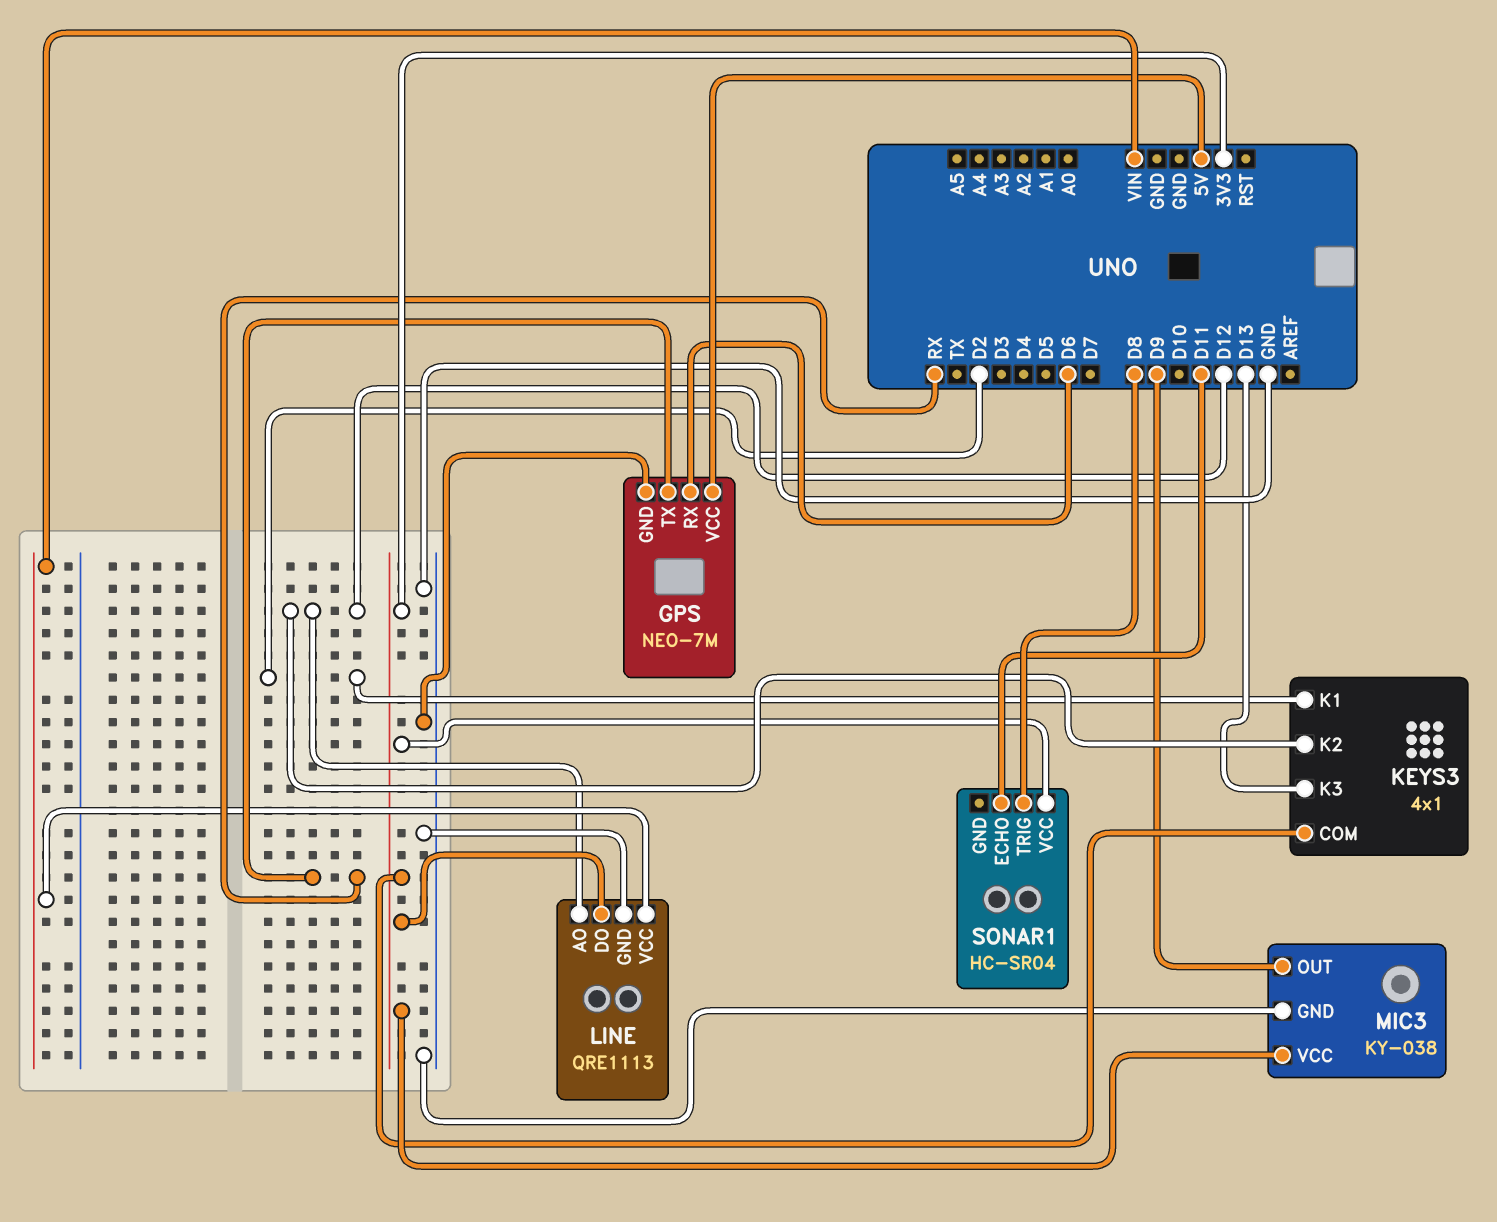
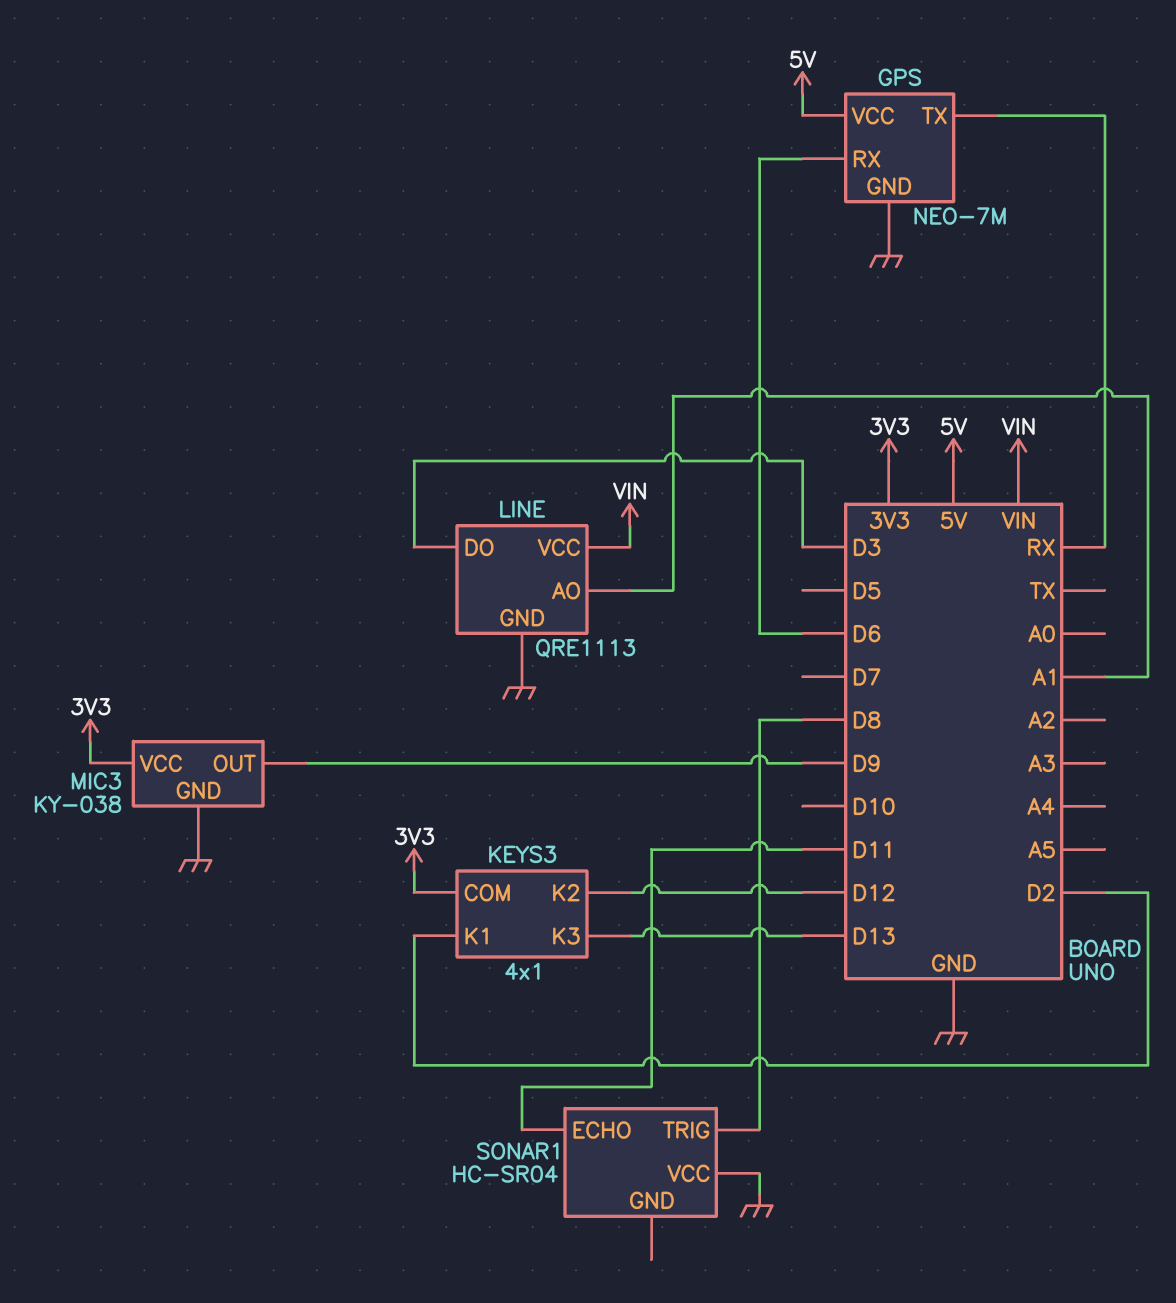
LINE pin AO: D12 -> A1
LINE pin DO: 3V3 -> D3
SONAR1 pin VCC: 3V3 -> GND

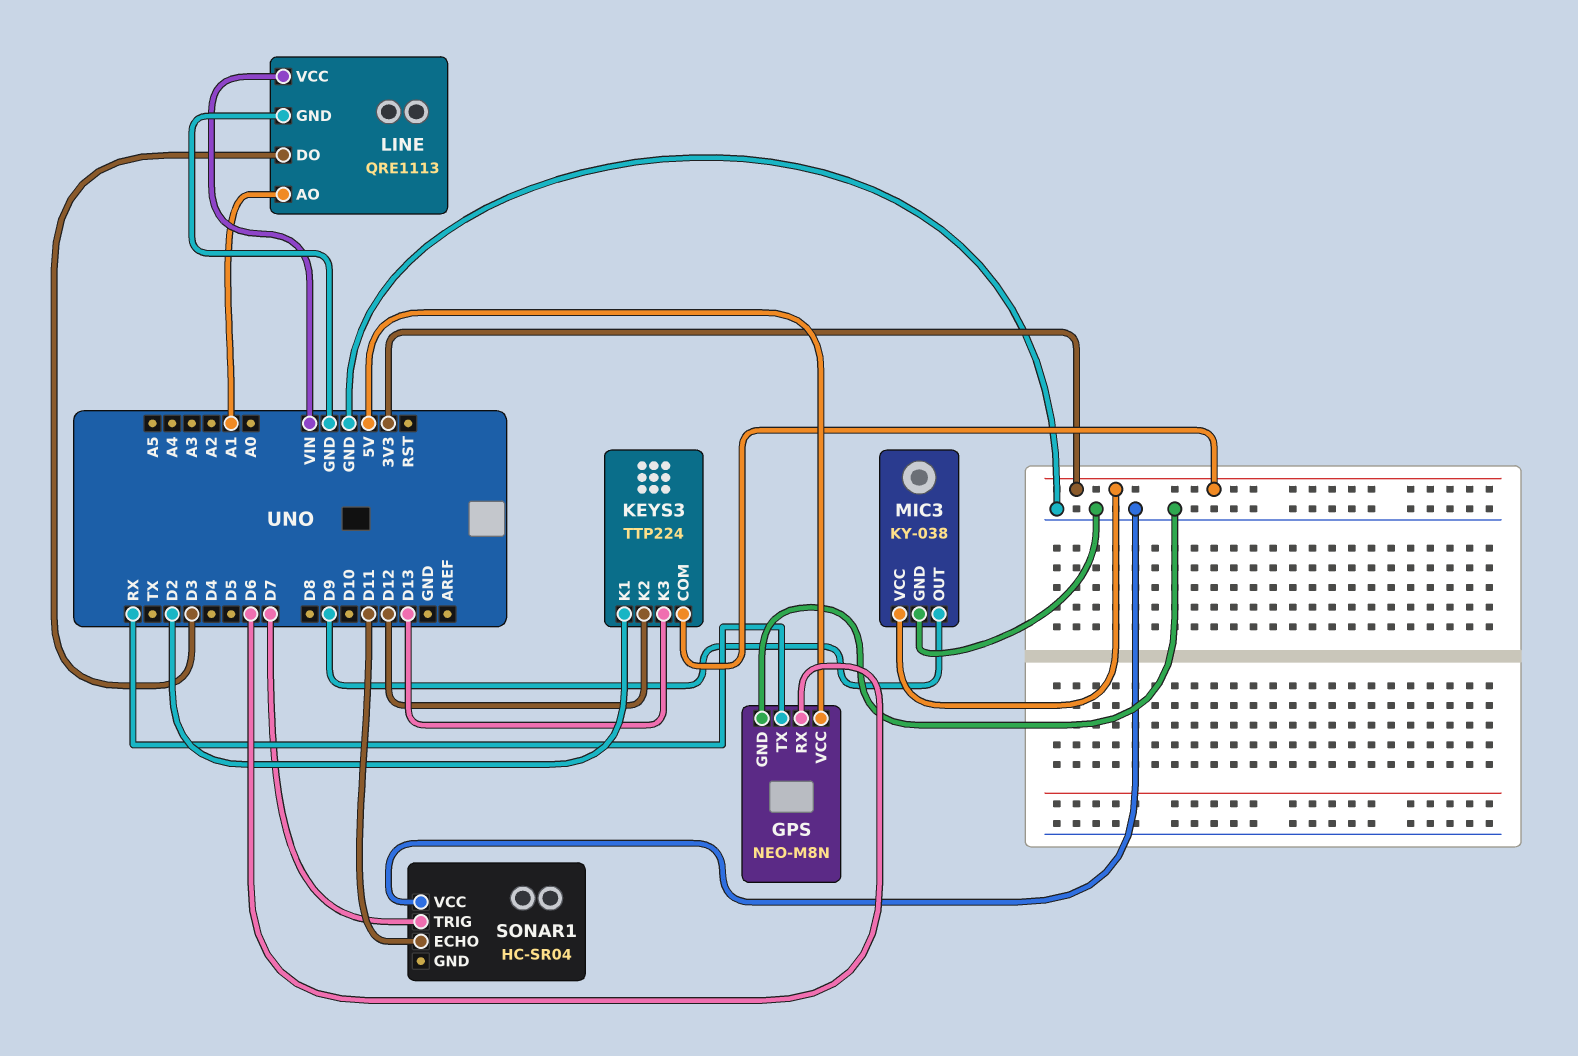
GPS: NEO-7M -> NEO-M8N
KEYS3: 4x1 -> TTP224
SONAR1 pin TRIG: D8 -> D7

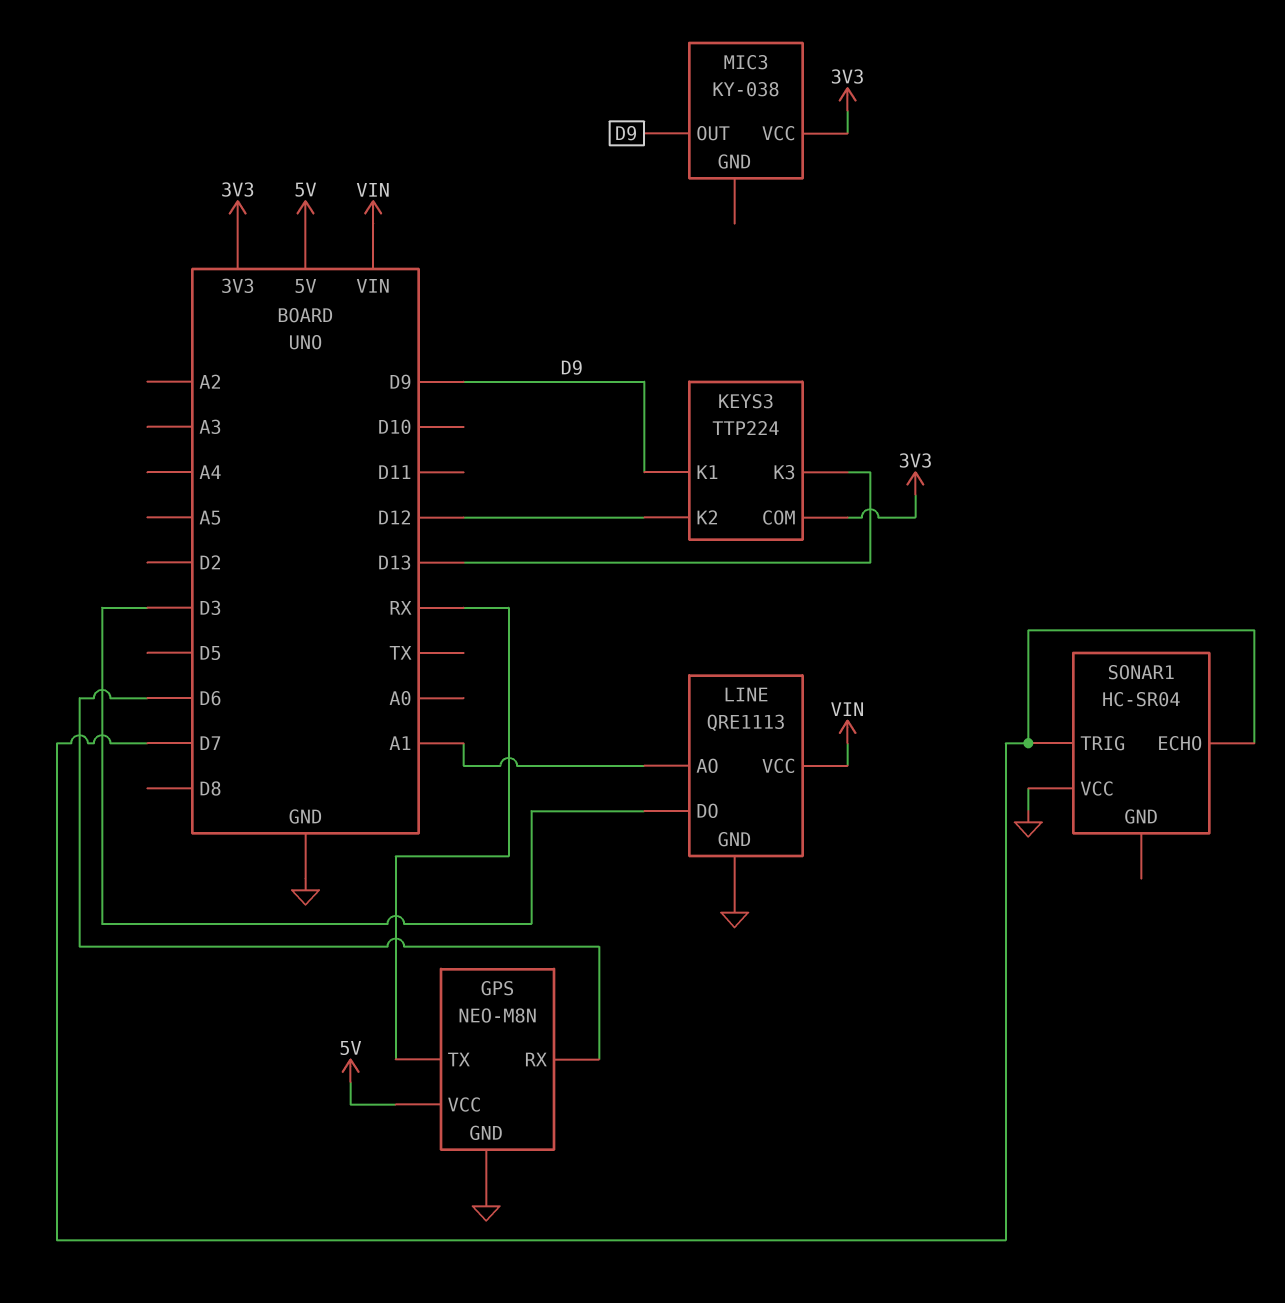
KEYS3 pin K1: D2 -> D9
MIC3 pin GND: GND -> none
SONAR1 pin ECHO: D11 -> D7

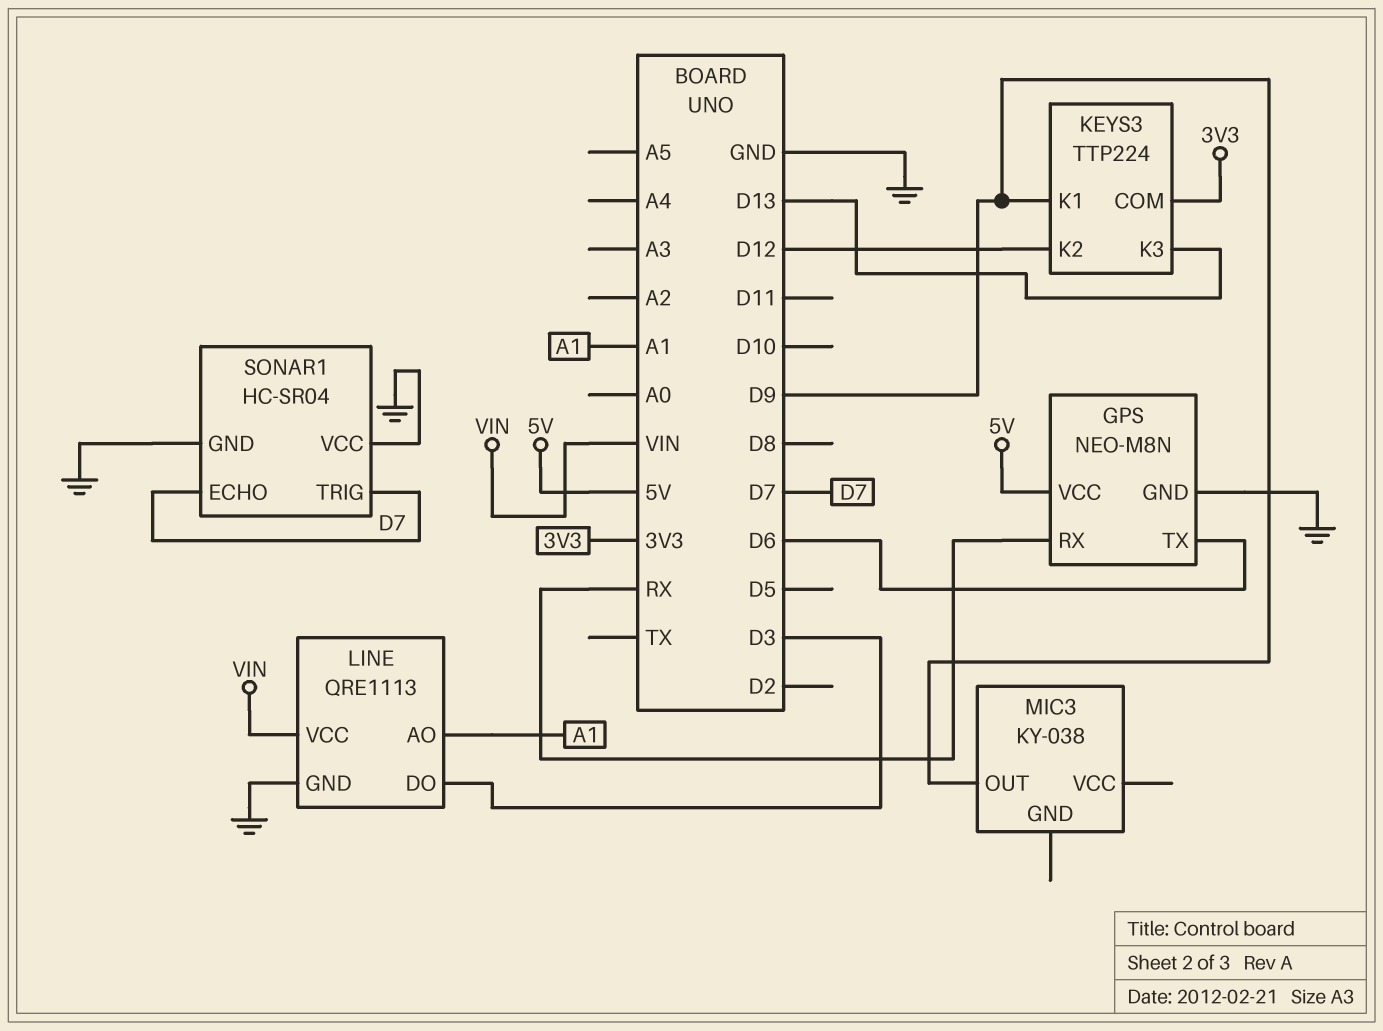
GPS pin RX: D6 -> RX
GPS pin TX: RX -> D6
MIC3 pin VCC: 3V3 -> none
SONAR1 pin GND: none -> GND

